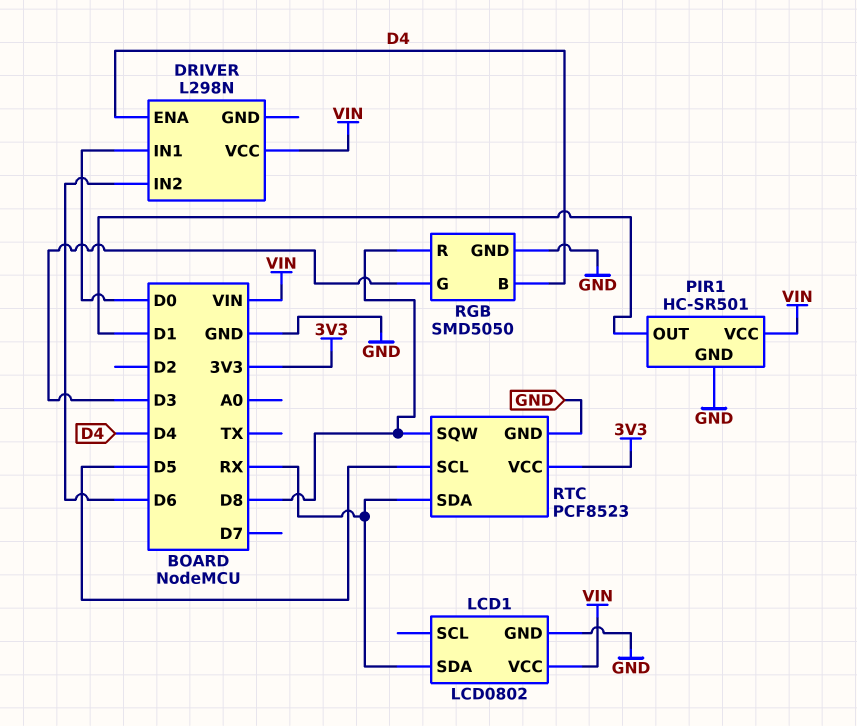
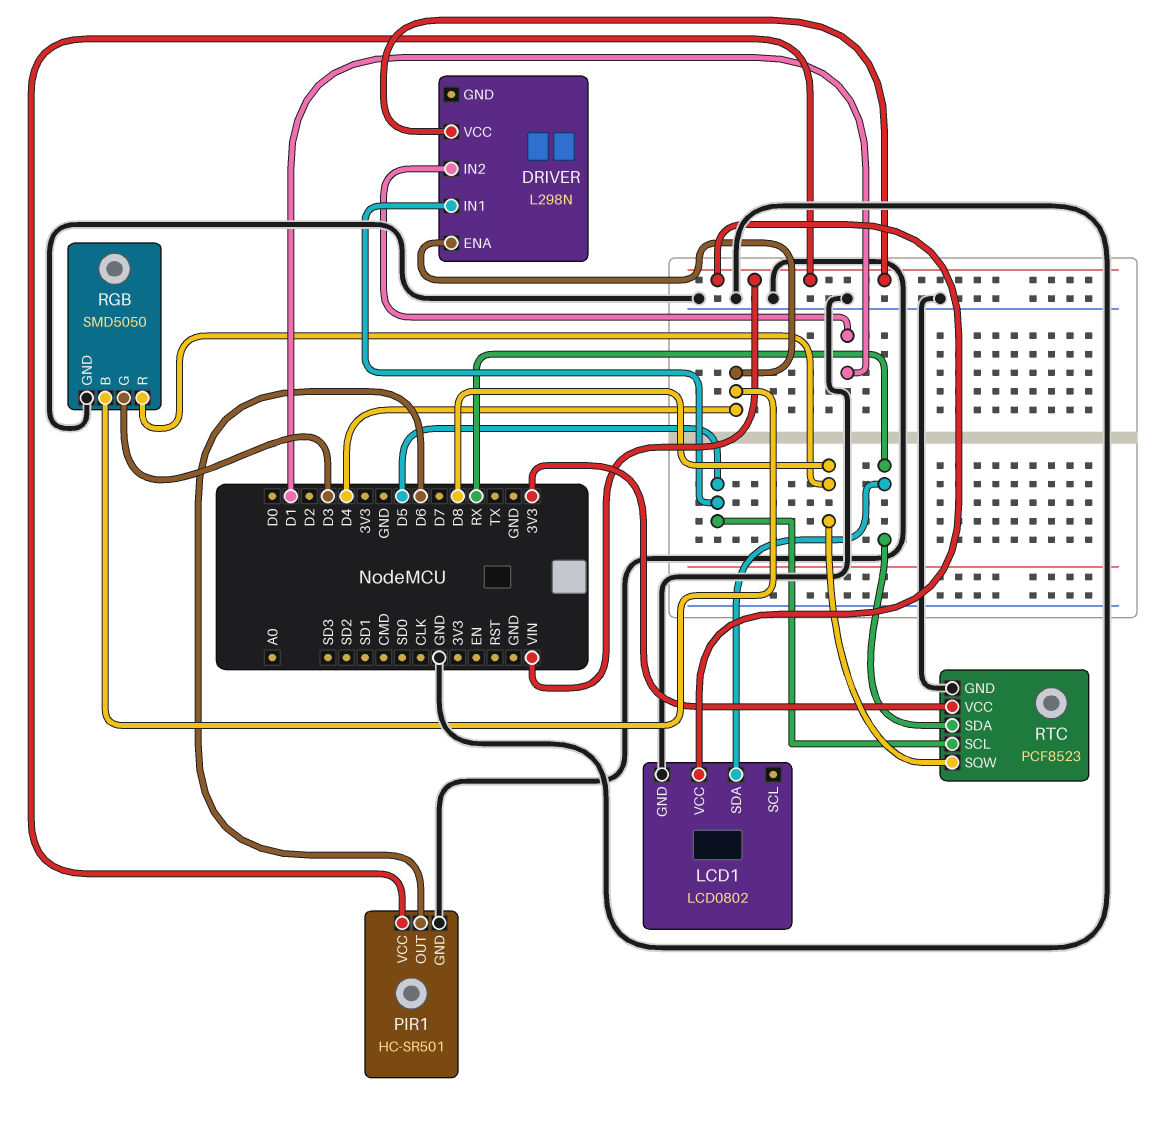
DRIVER pin IN1: D0 -> D5
DRIVER pin IN2: D6 -> D1
PIR1 pin OUT: D1 -> D6

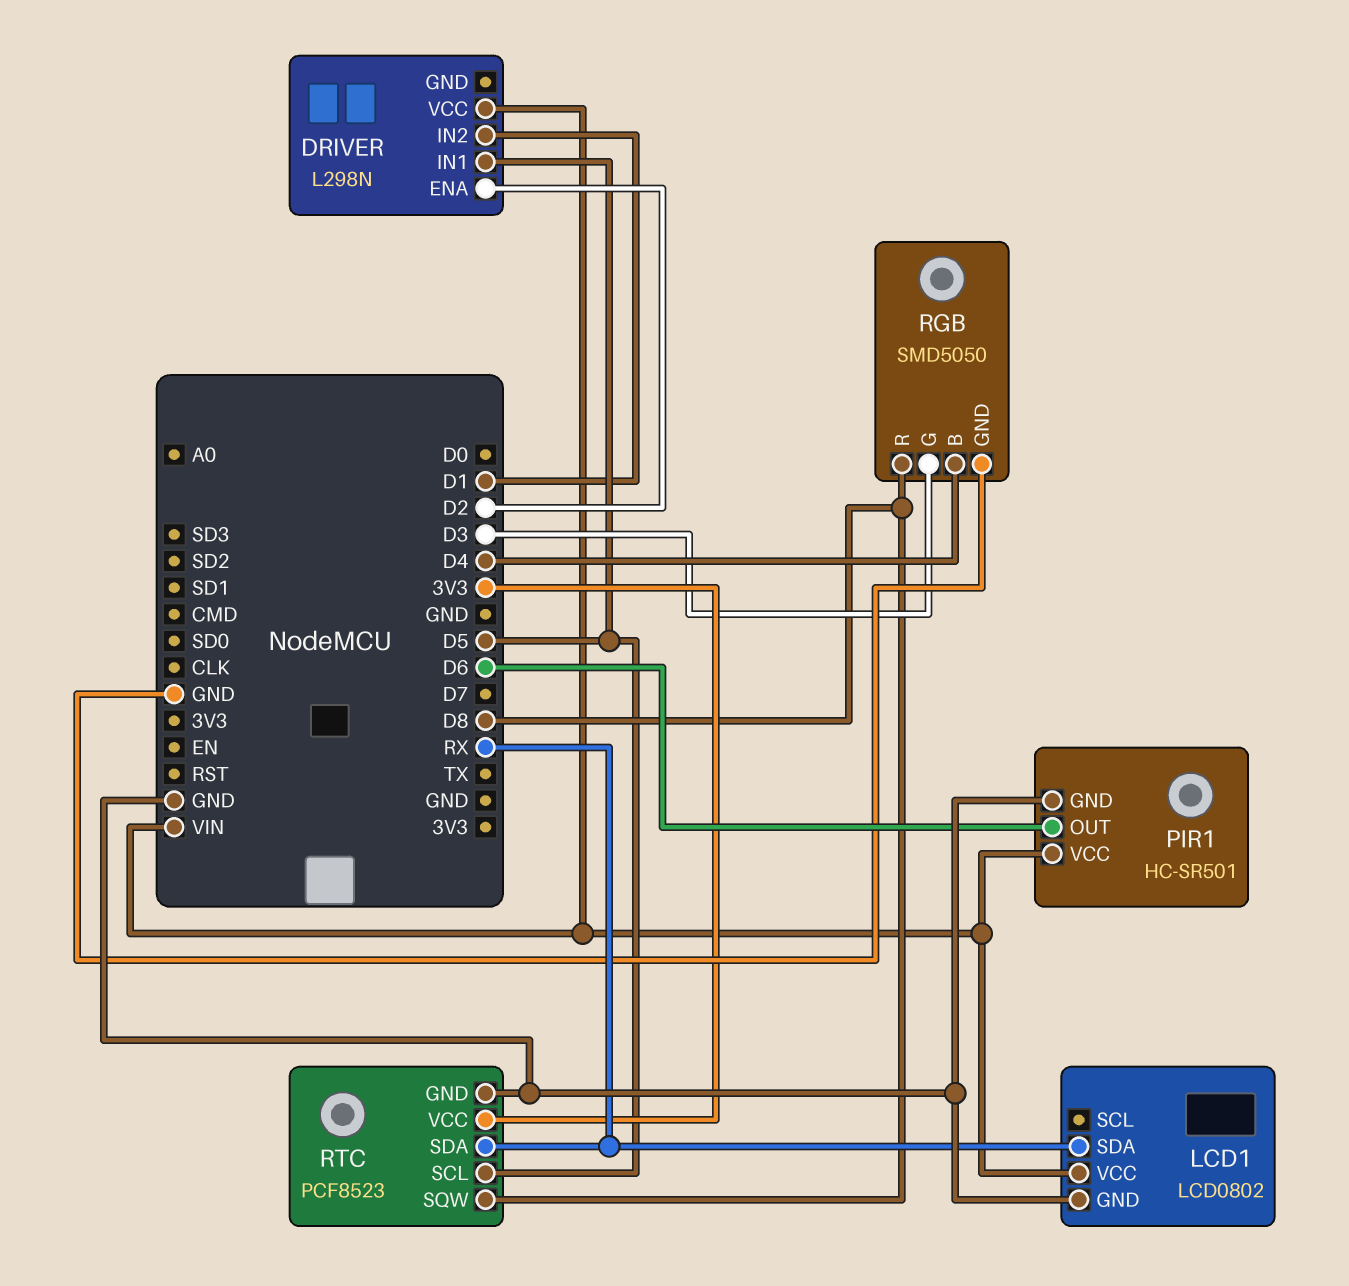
DRIVER pin ENA: D4 -> D2

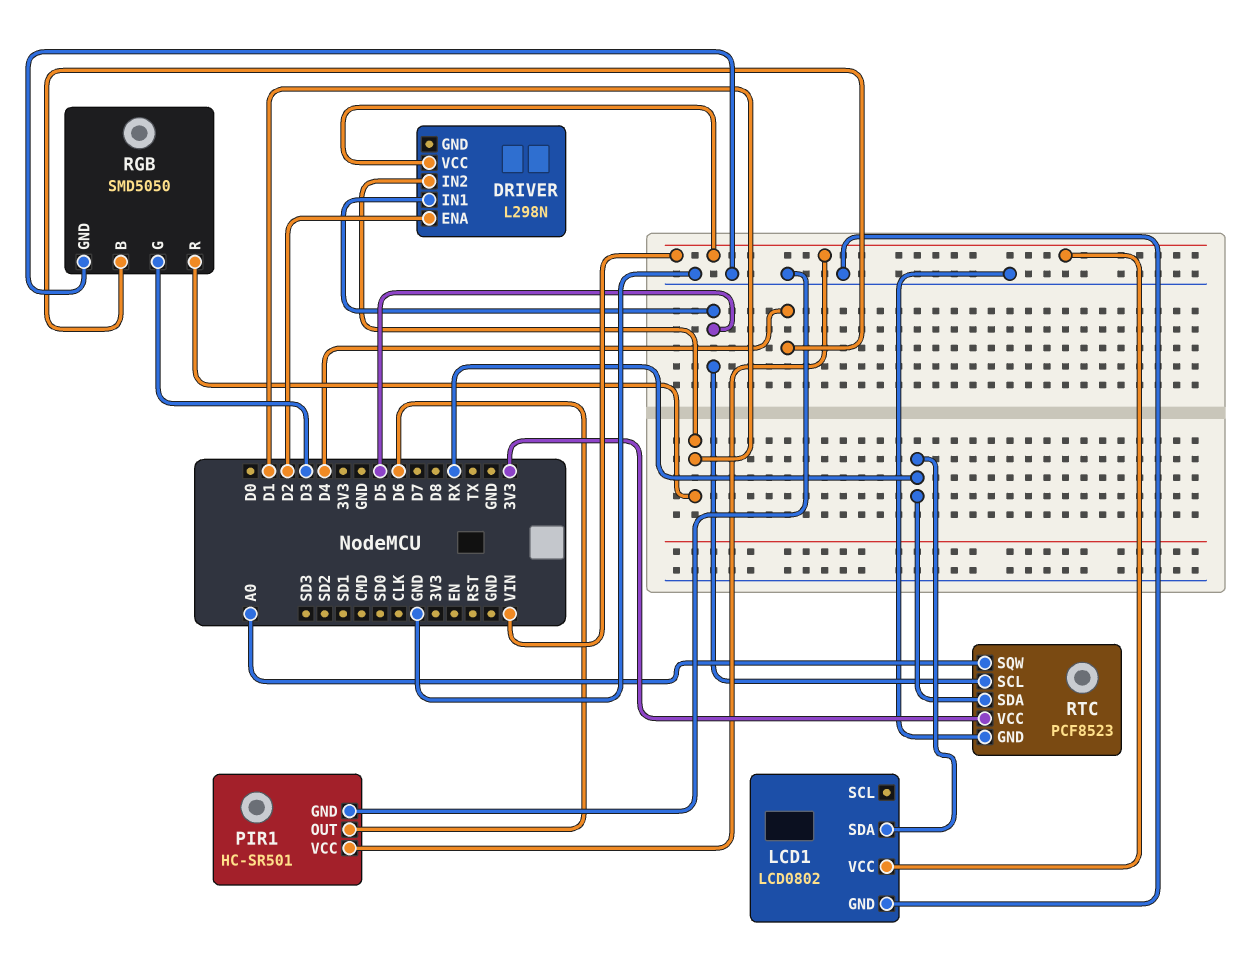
RGB pin R: D8 -> D1
RTC pin SQW: D8 -> A0

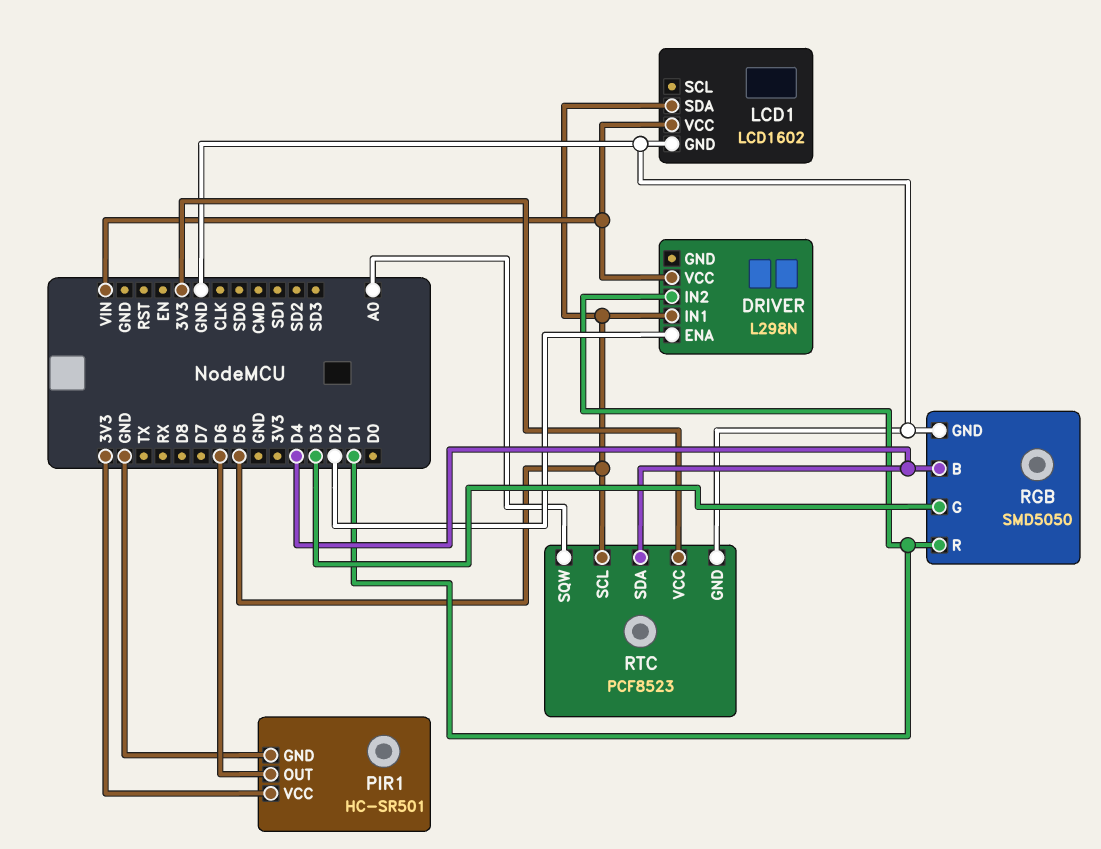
LCD1: LCD0802 -> LCD1602
LCD1 pin SDA: RX -> D5
PIR1 pin VCC: VIN -> 3V3
RTC pin SDA: RX -> D4

